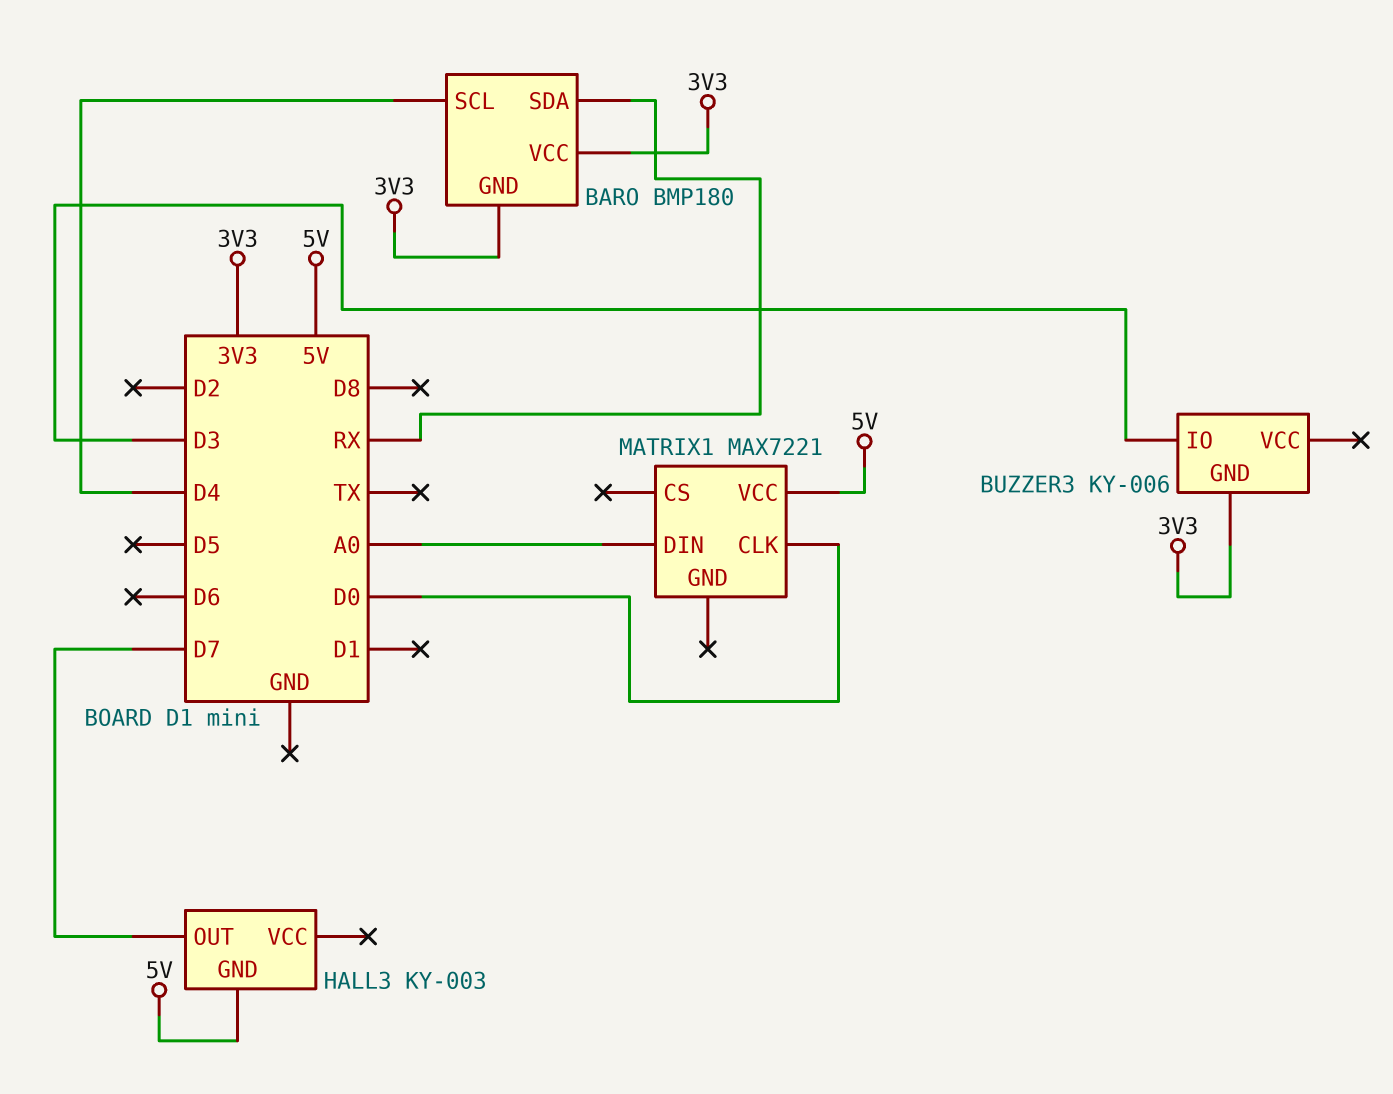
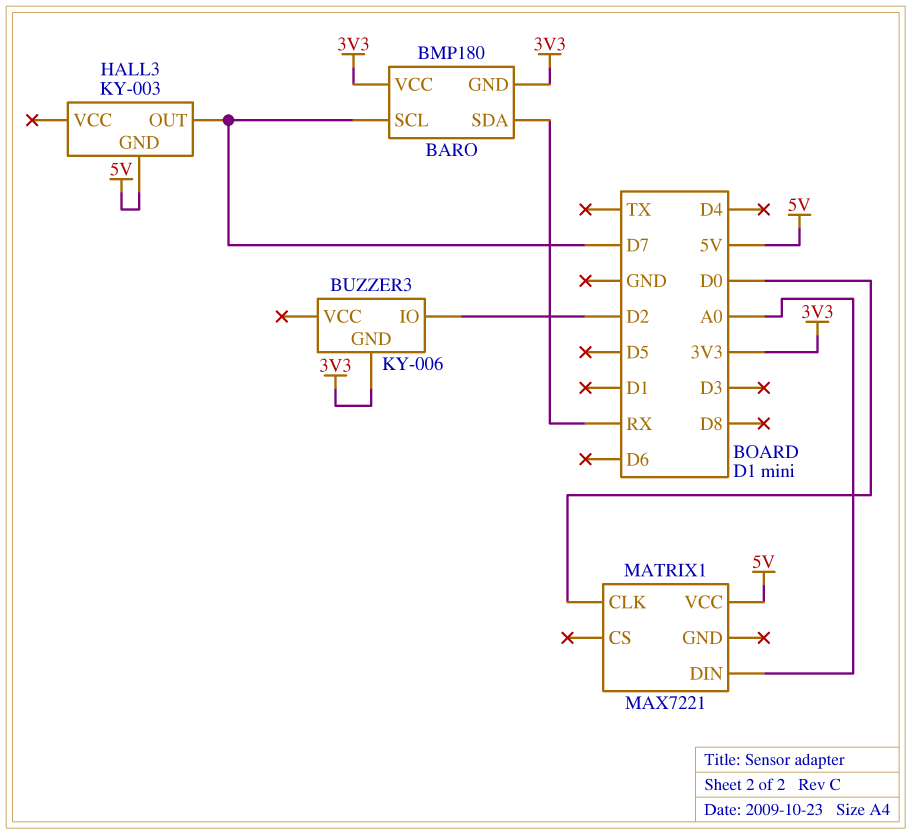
BARO pin SCL: D4 -> D7
BUZZER3 pin IO: D3 -> D2

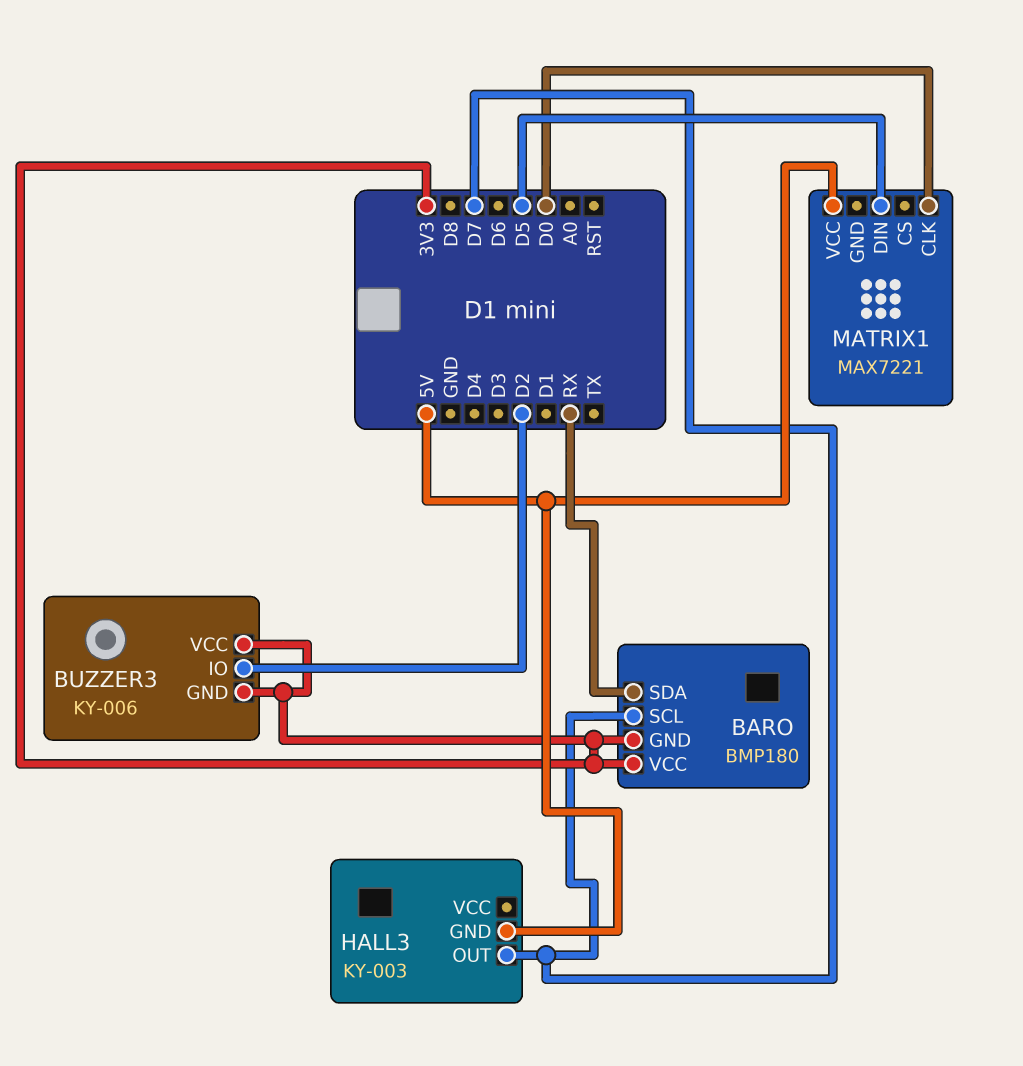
BUZZER3 pin VCC: none -> 3V3
MATRIX1 pin DIN: A0 -> D5

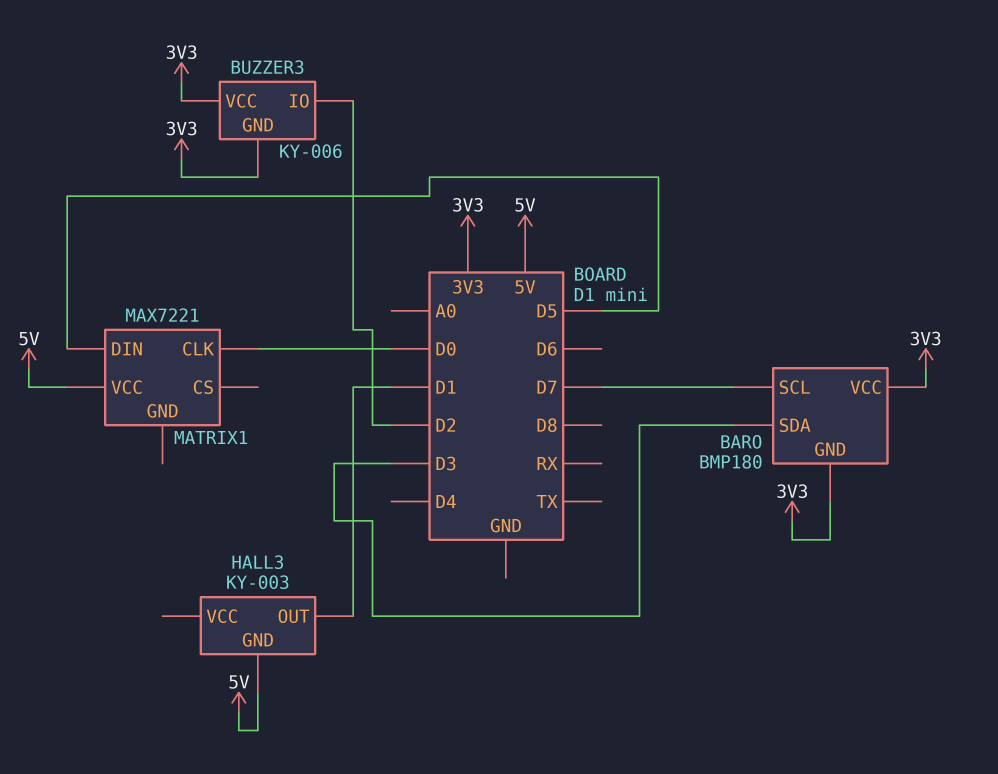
BARO pin SDA: RX -> D3
HALL3 pin OUT: D7 -> D1

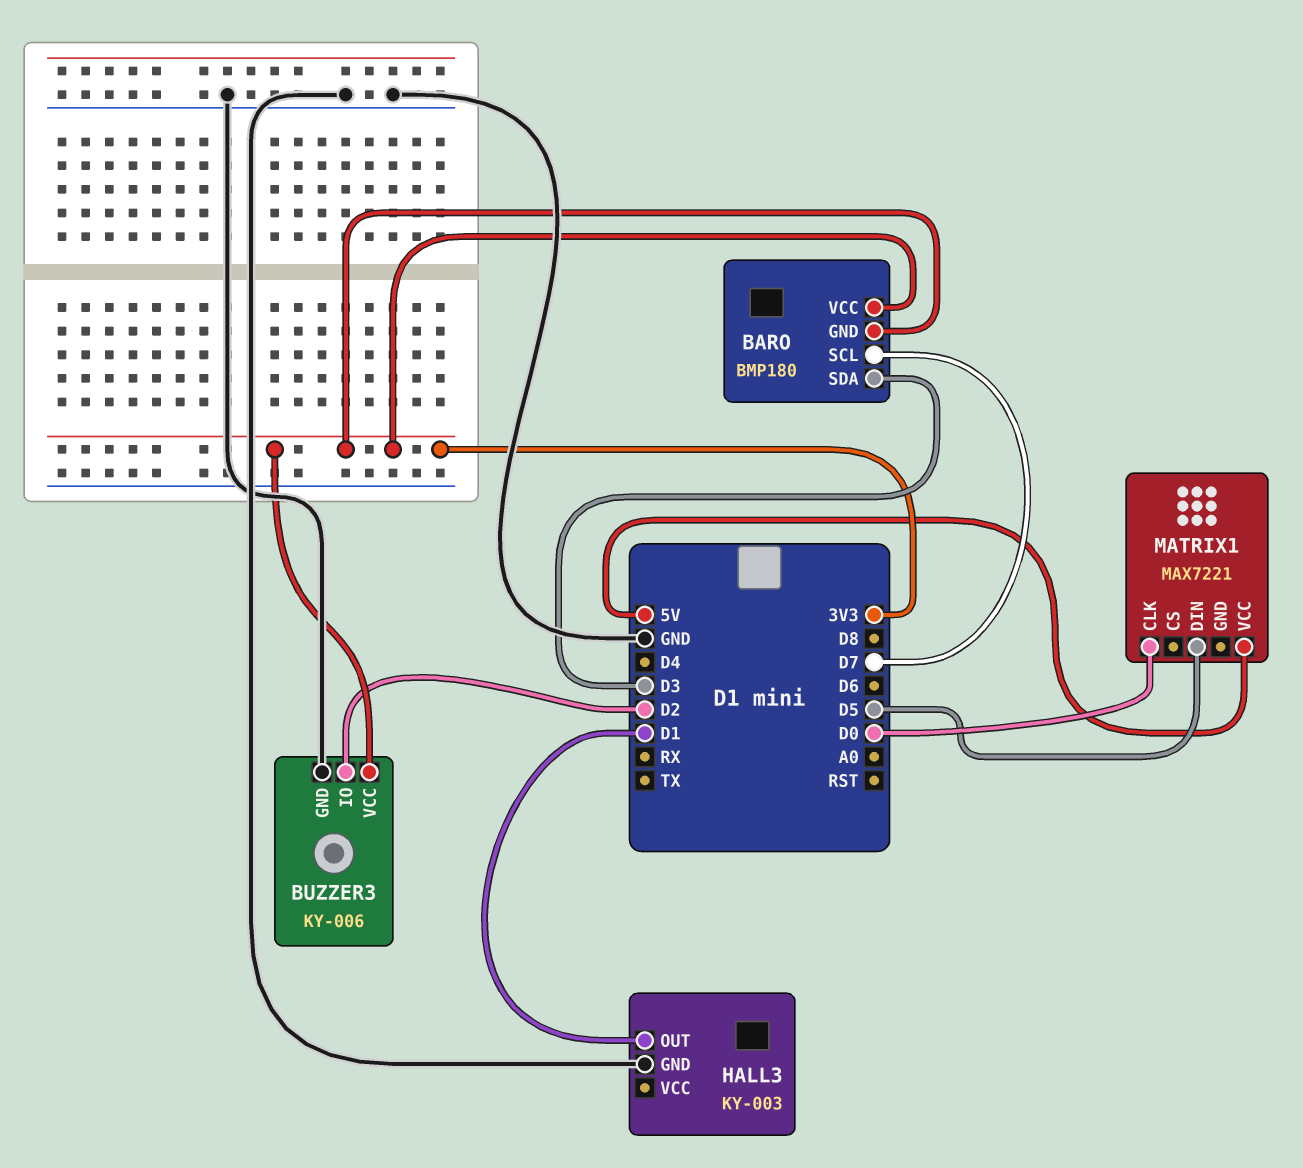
BUZZER3 pin GND: 3V3 -> GND
HALL3 pin GND: 5V -> GND

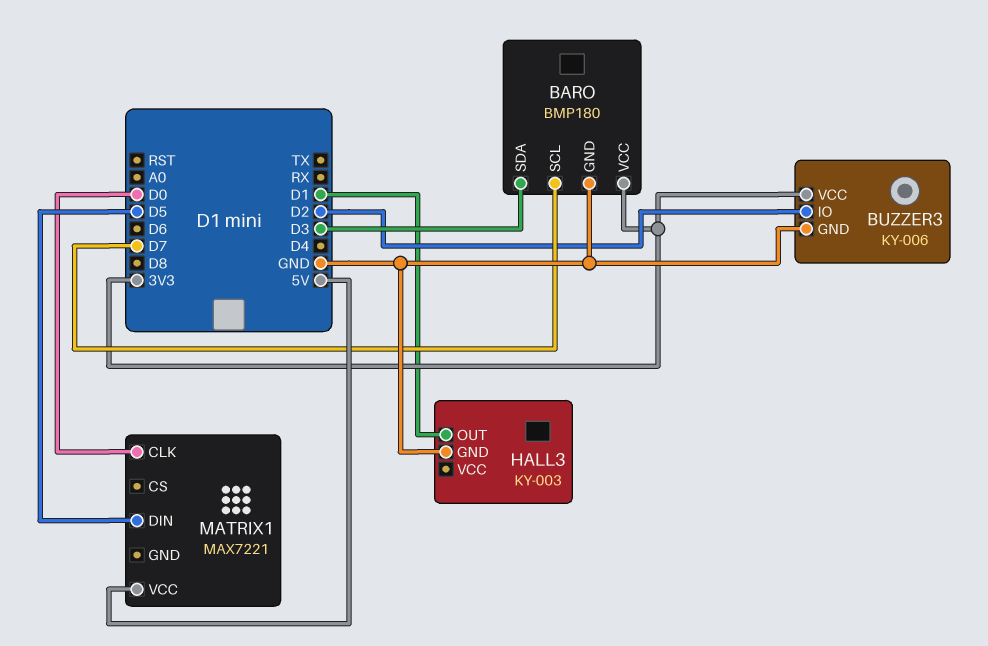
BARO pin GND: 3V3 -> GND

